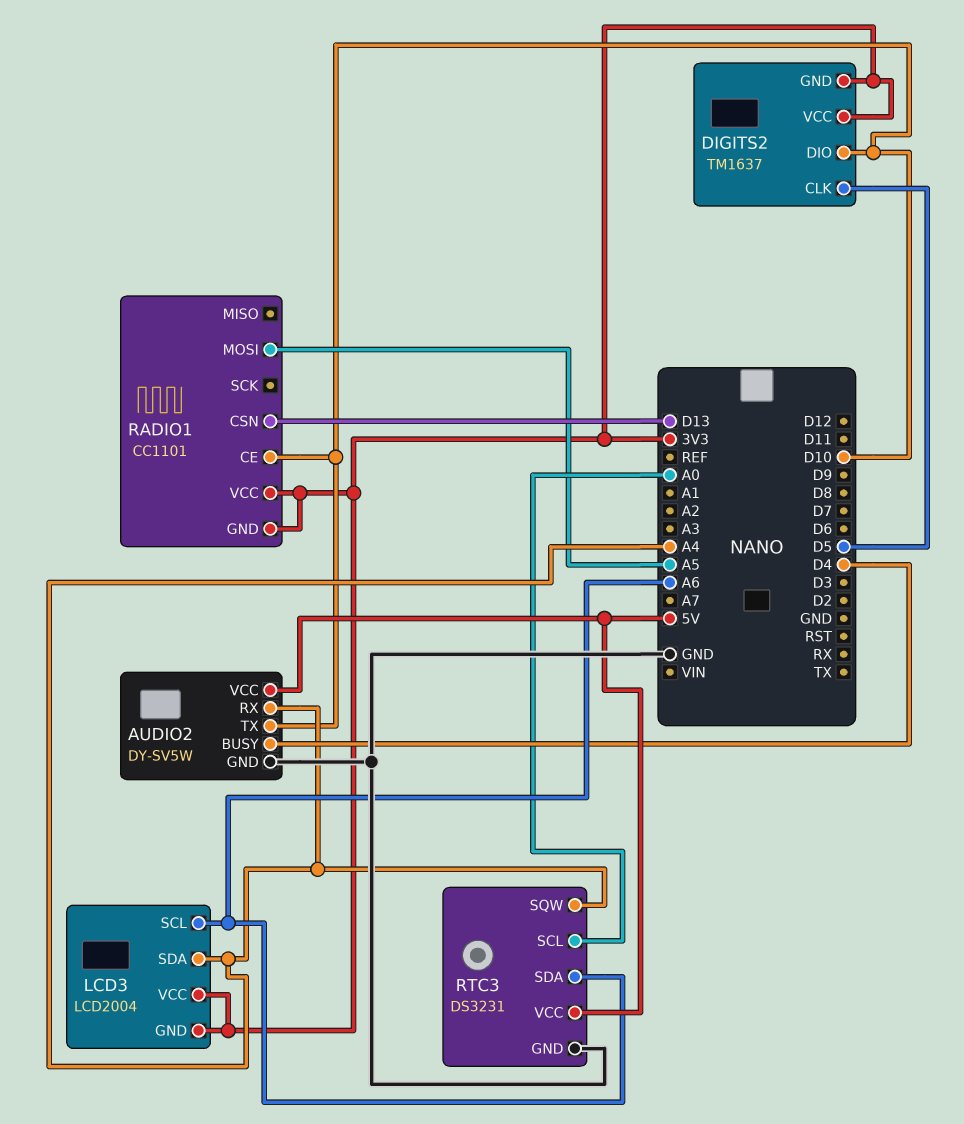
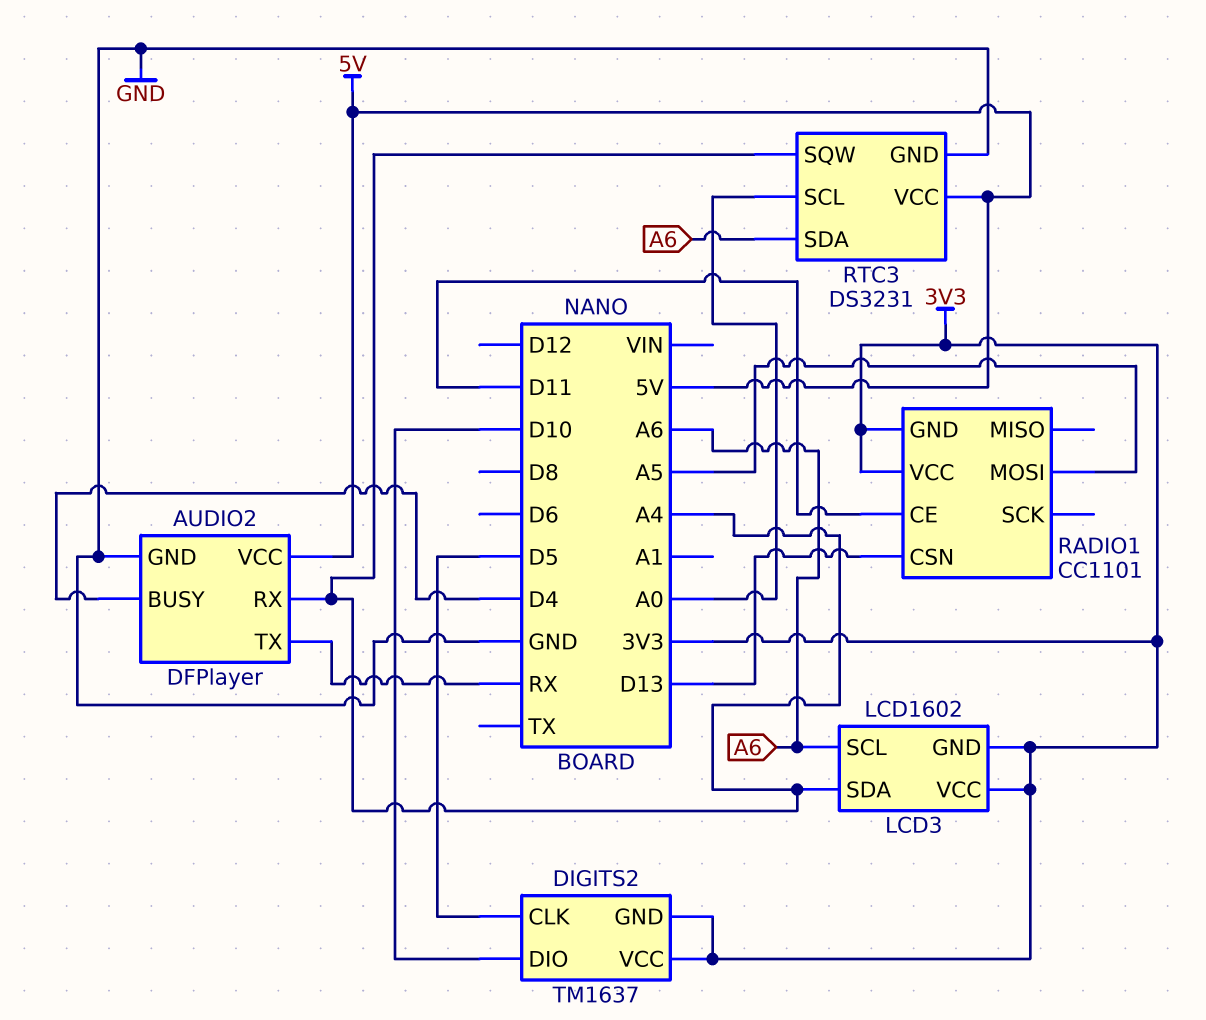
AUDIO2: DY-SV5W -> DFPlayer
AUDIO2 pin TX: D10 -> RX
LCD3: LCD2004 -> LCD1602
RADIO1 pin CE: D10 -> D11

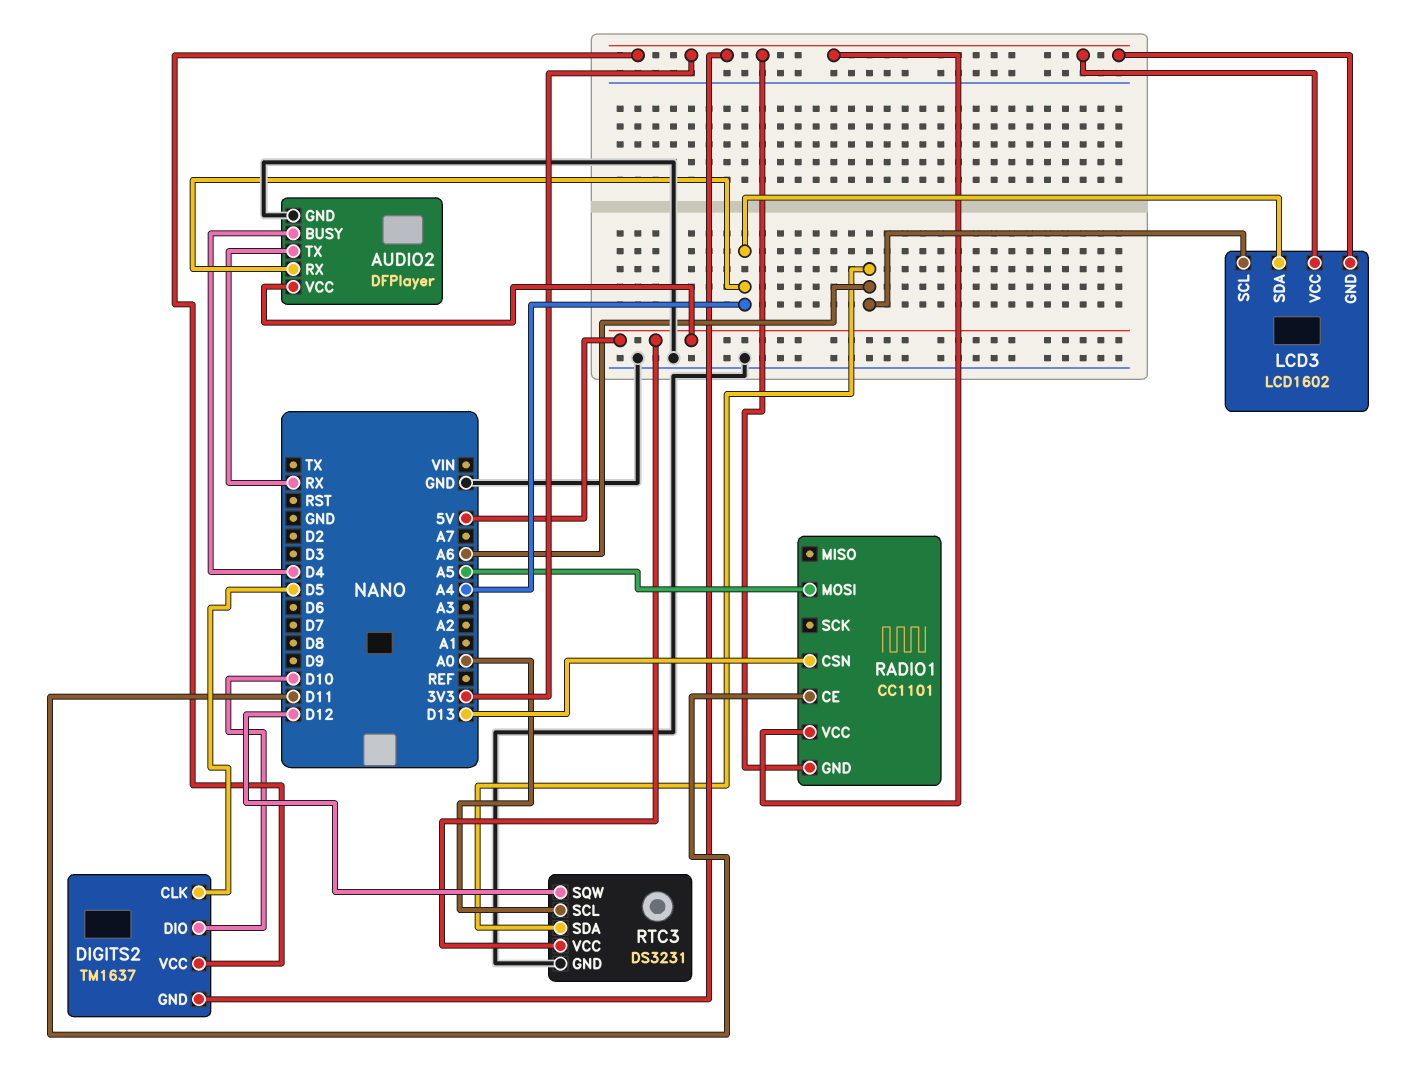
RTC3 pin SQW: A4 -> D12

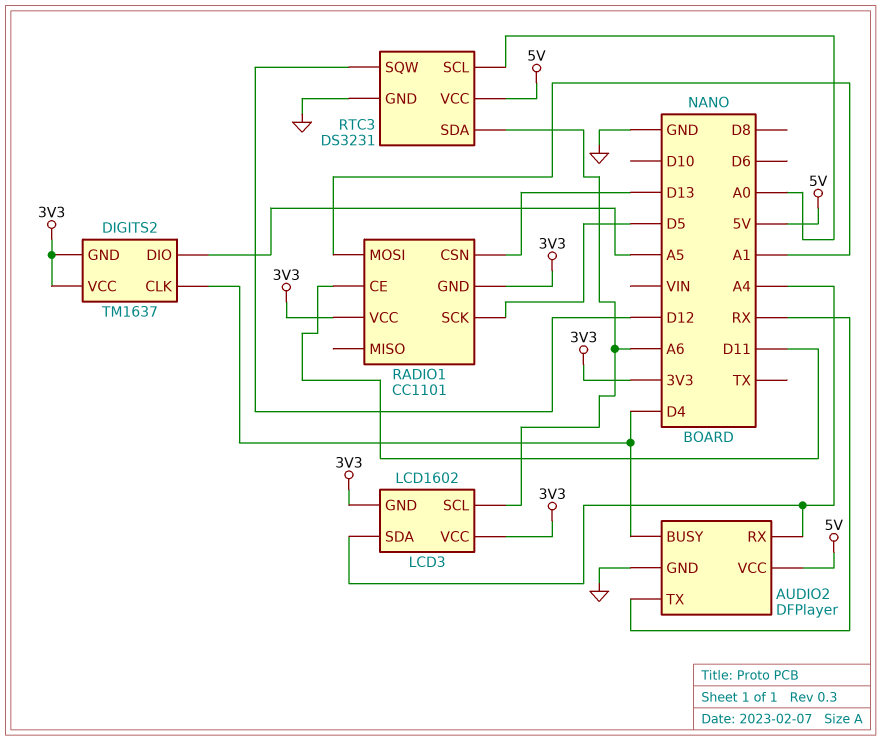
DIGITS2 pin CLK: D5 -> D4
DIGITS2 pin DIO: D10 -> A5
RADIO1 pin MOSI: A5 -> A1
RADIO1 pin SCK: none -> D5

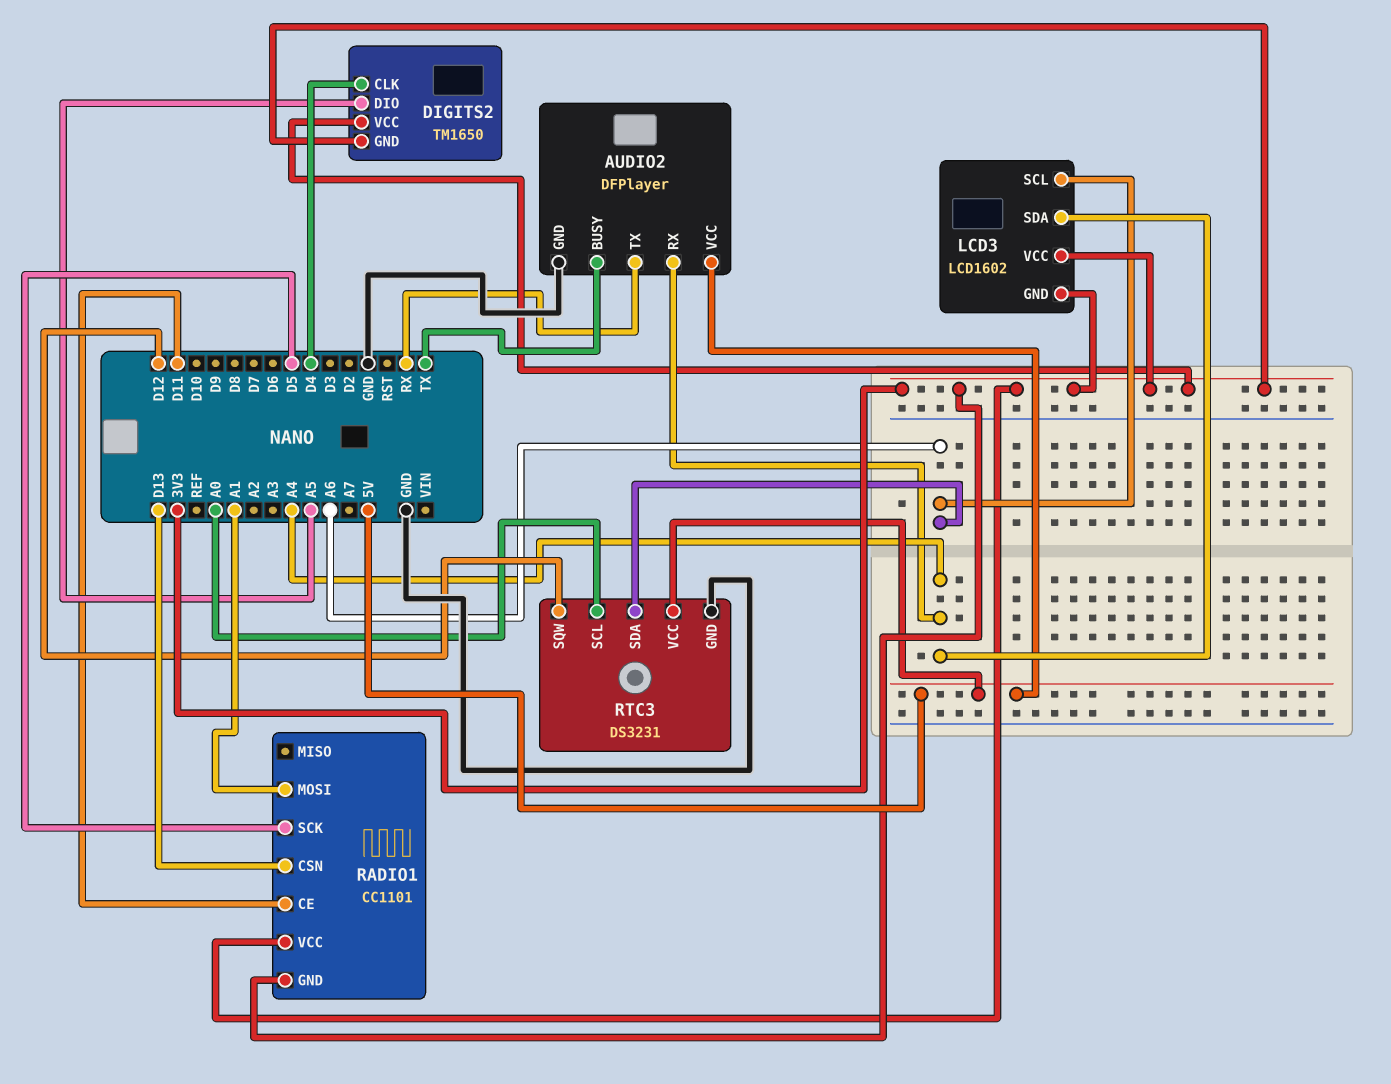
AUDIO2 pin BUSY: D4 -> TX
DIGITS2: TM1637 -> TM1650

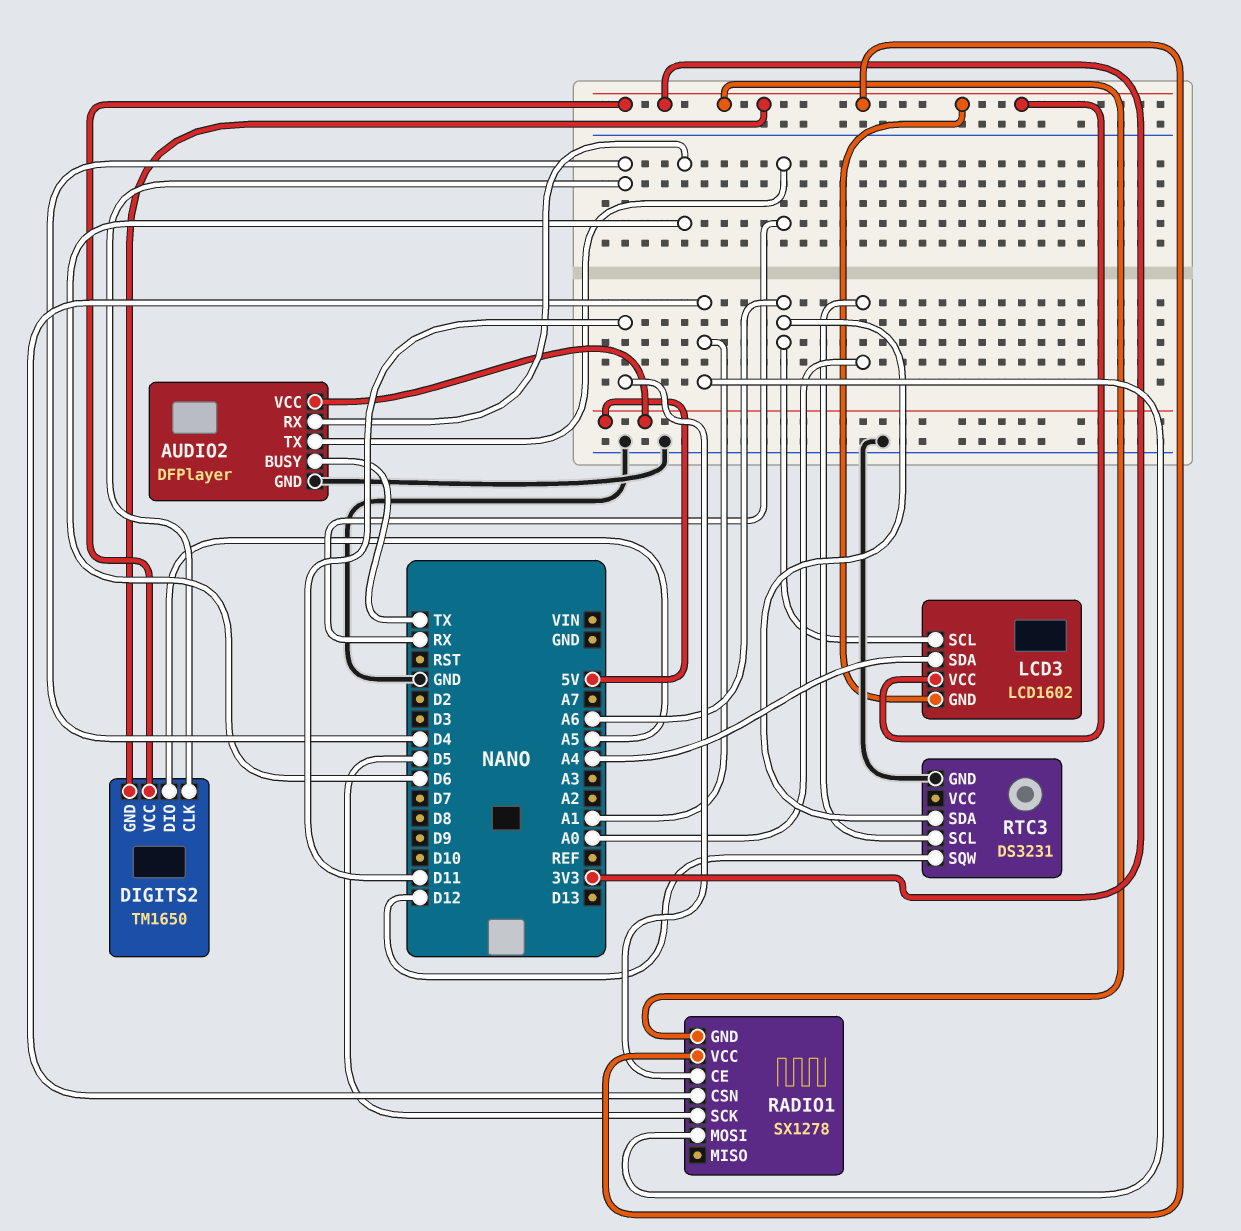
AUDIO2 pin RX: A4 -> D6
RADIO1: CC1101 -> SX1278
RADIO1 pin CSN: D13 -> A1
RTC3 pin VCC: 5V -> none

